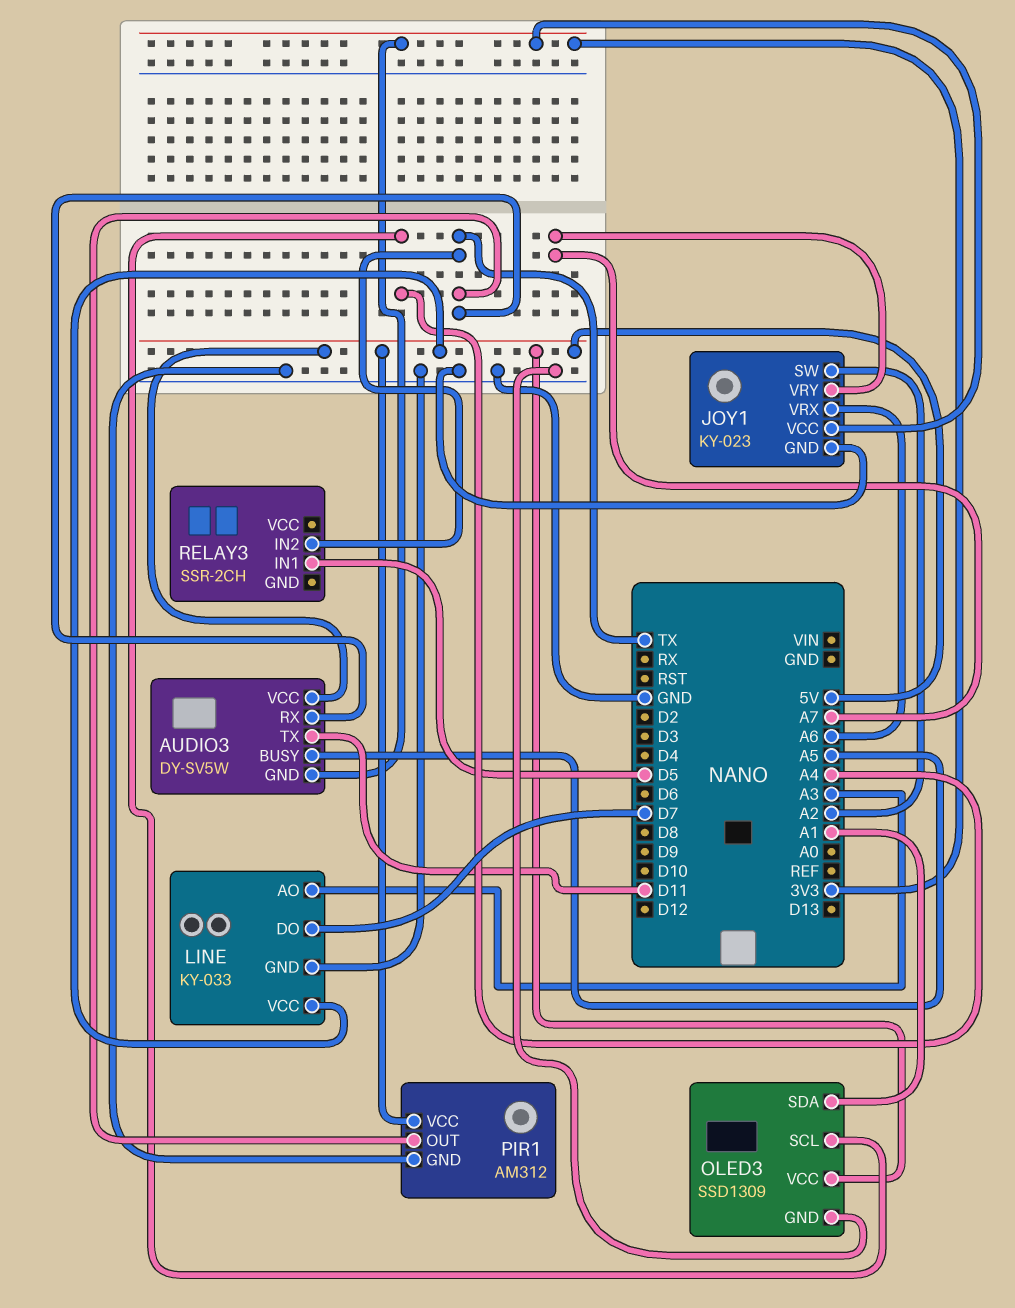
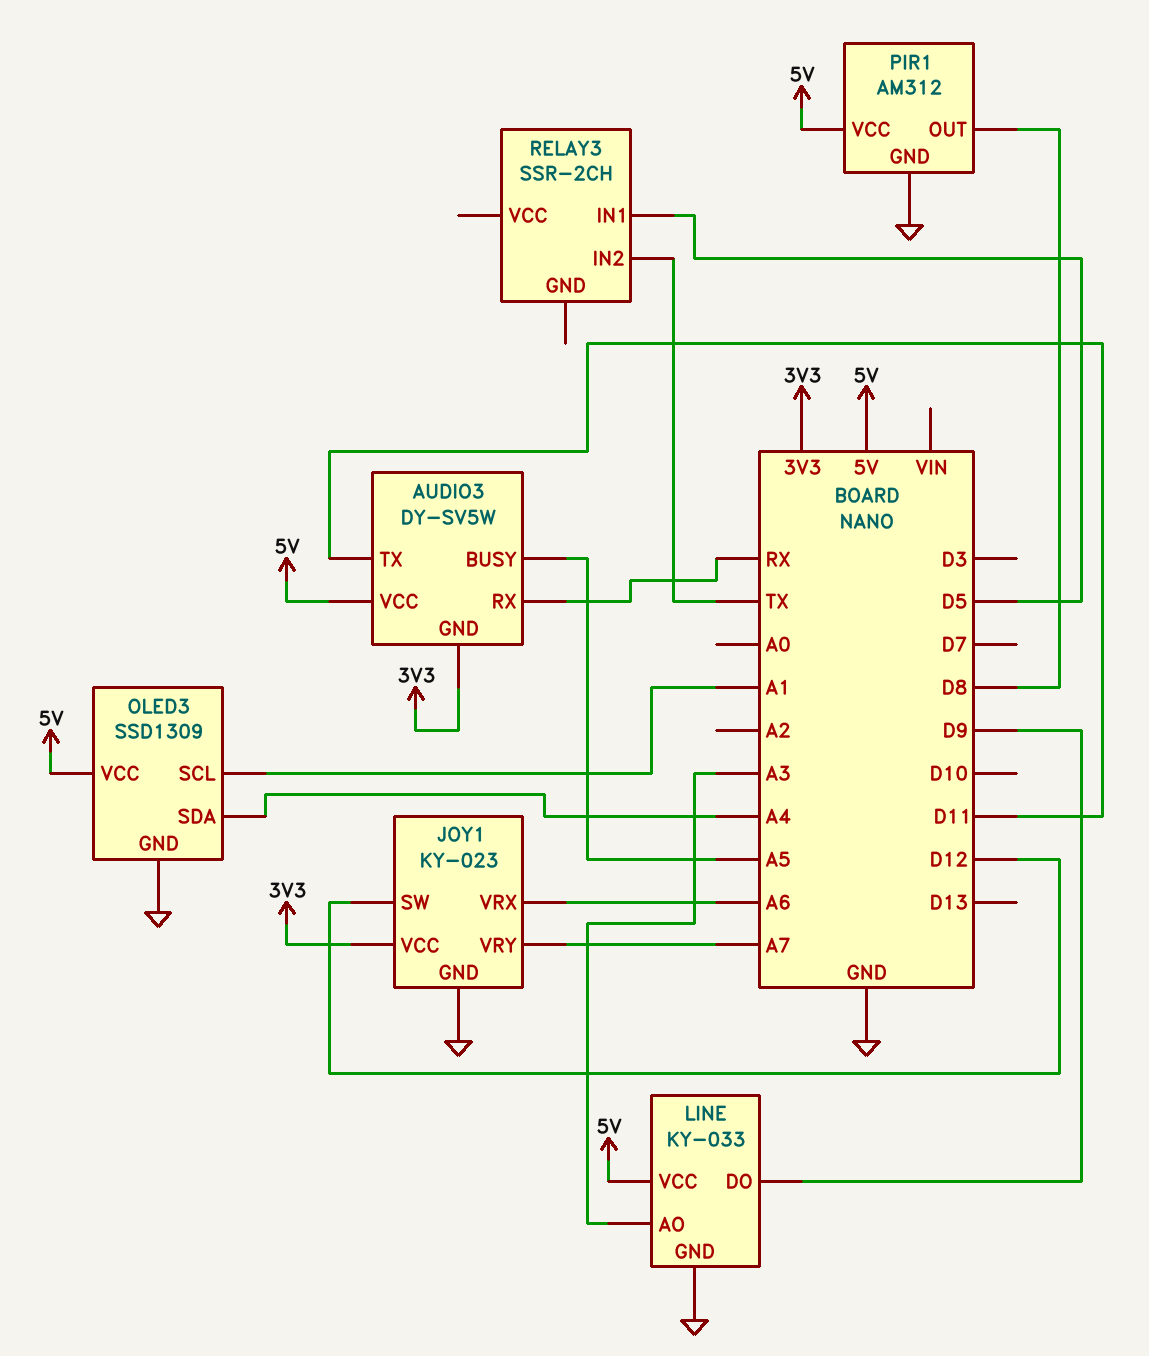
AUDIO3 pin RX: TX -> RX
JOY1 pin SW: A2 -> D12
LINE pin DO: D7 -> D9
OLED3 pin SCL: A4 -> A1
OLED3 pin SDA: A1 -> A4
PIR1 pin OUT: TX -> D8

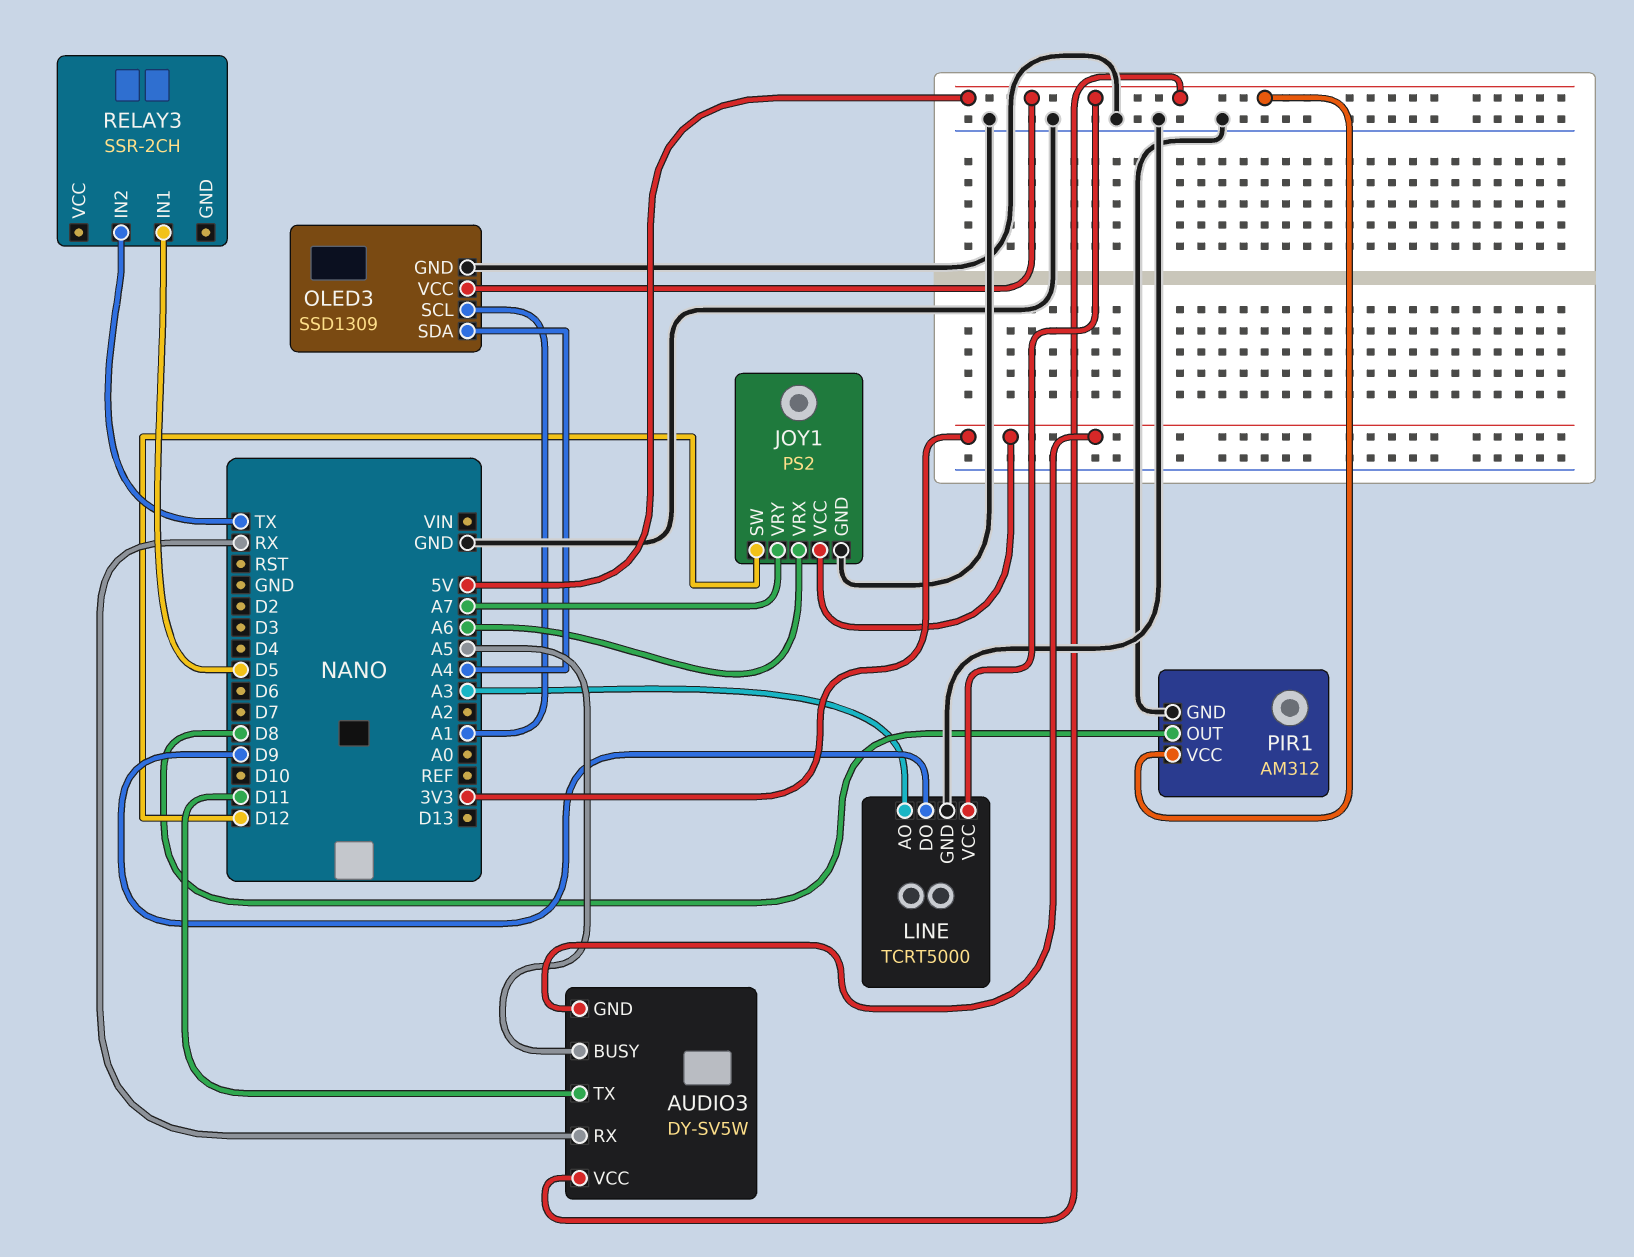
JOY1: KY-023 -> PS2
LINE: KY-033 -> TCRT5000

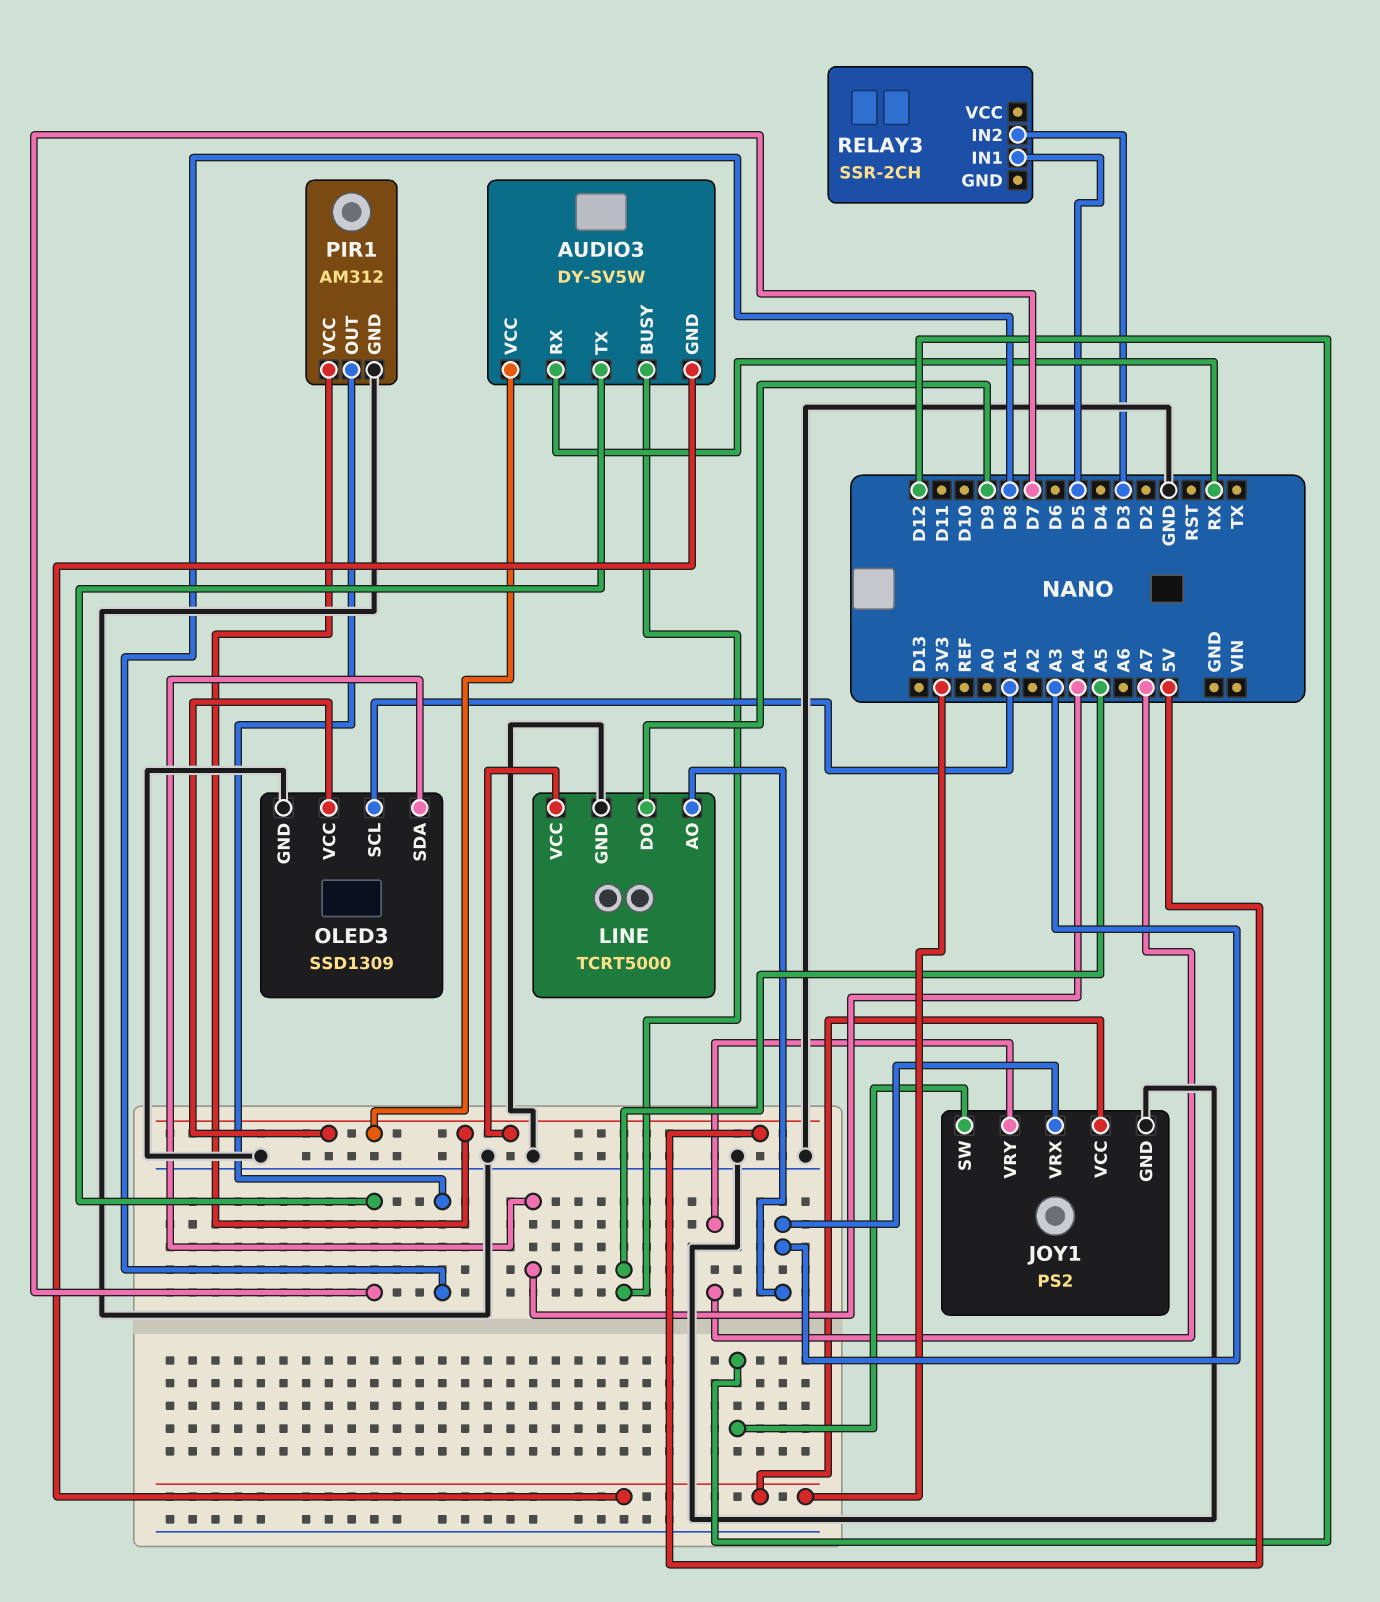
AUDIO3 pin TX: D11 -> D7
JOY1 pin VRX: A6 -> A3
RELAY3 pin IN2: TX -> D3

